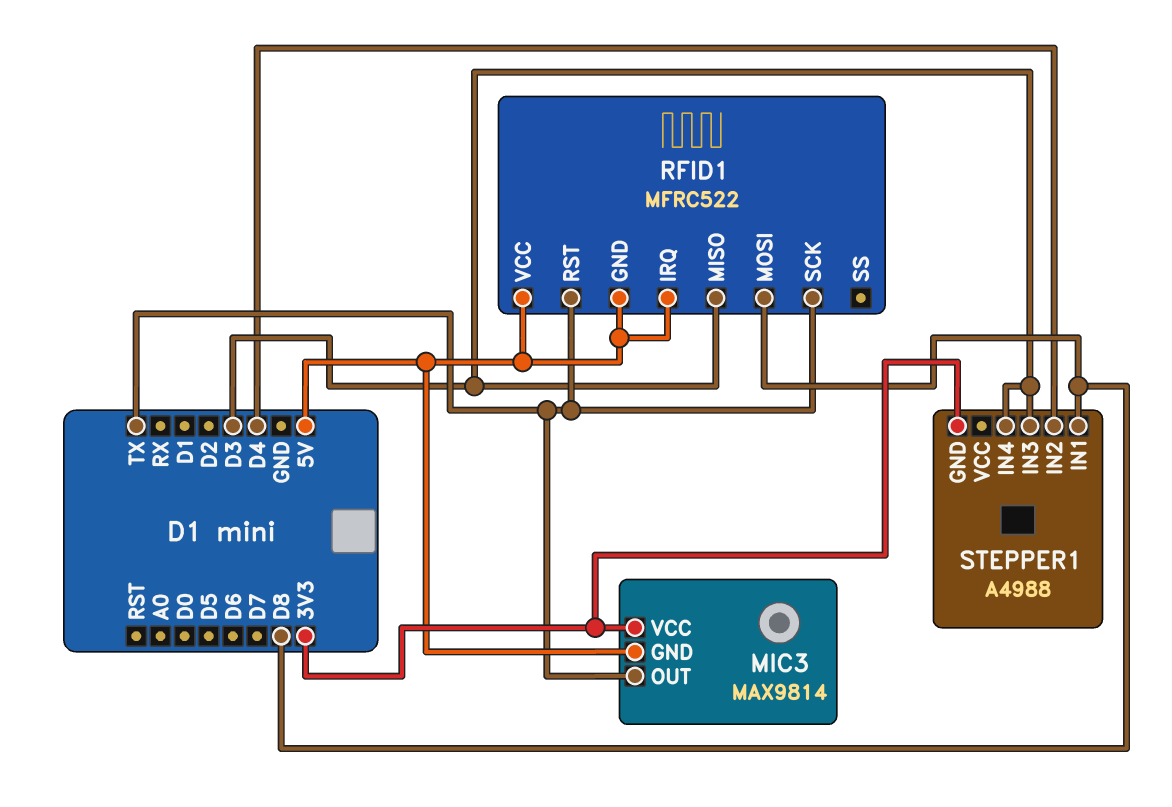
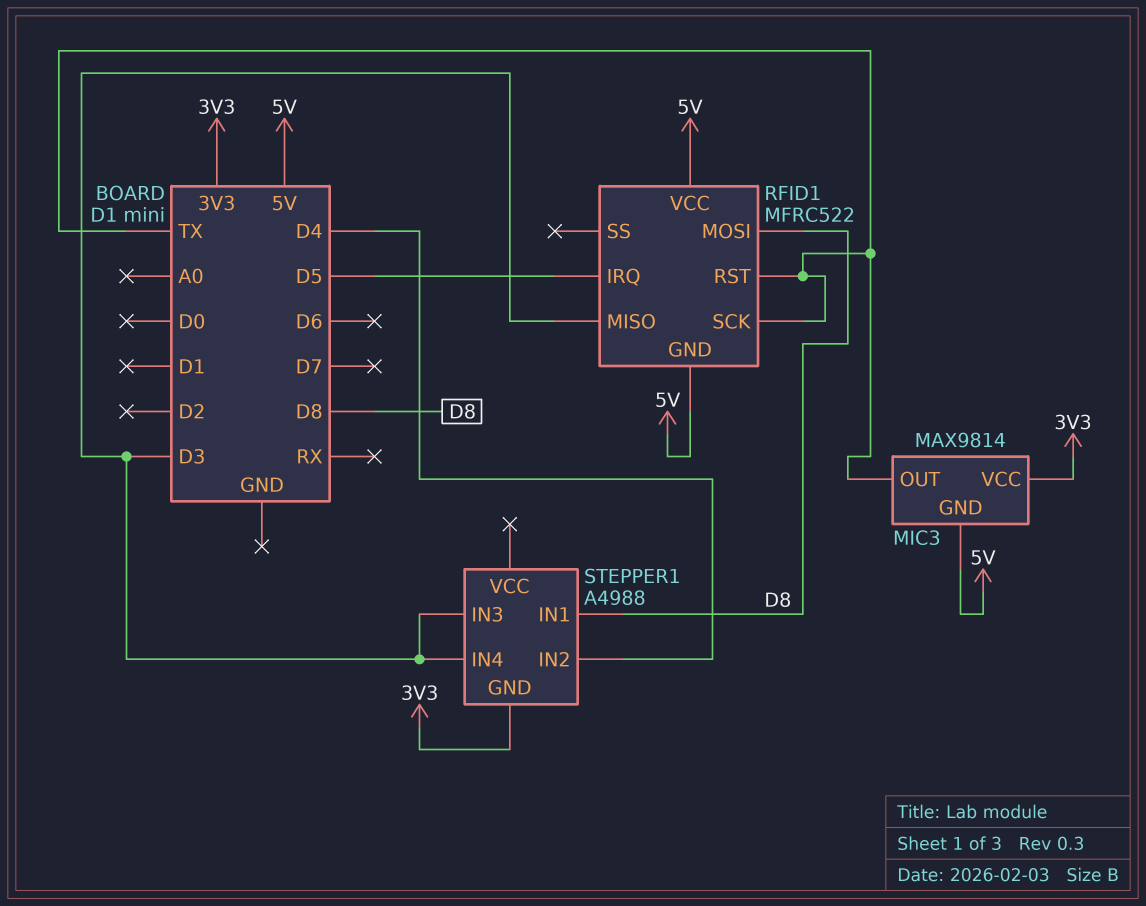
RFID1 pin IRQ: 5V -> D5

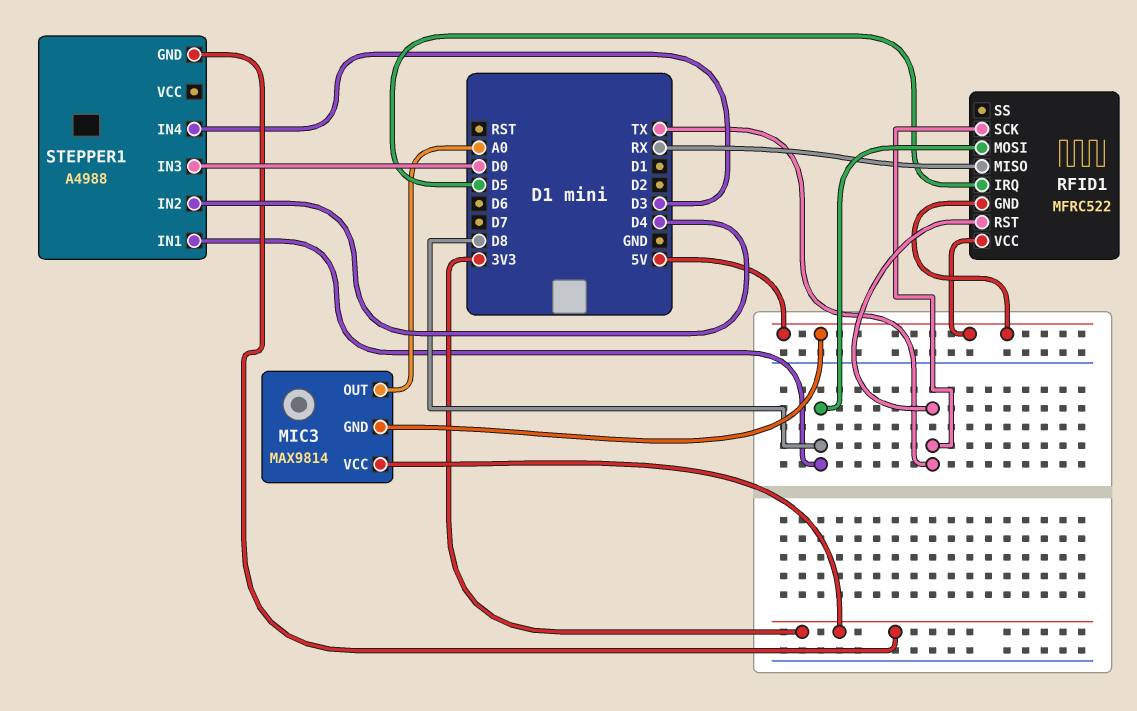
MIC3 pin OUT: TX -> A0
RFID1 pin MISO: D3 -> RX
STEPPER1 pin IN3: D3 -> D0

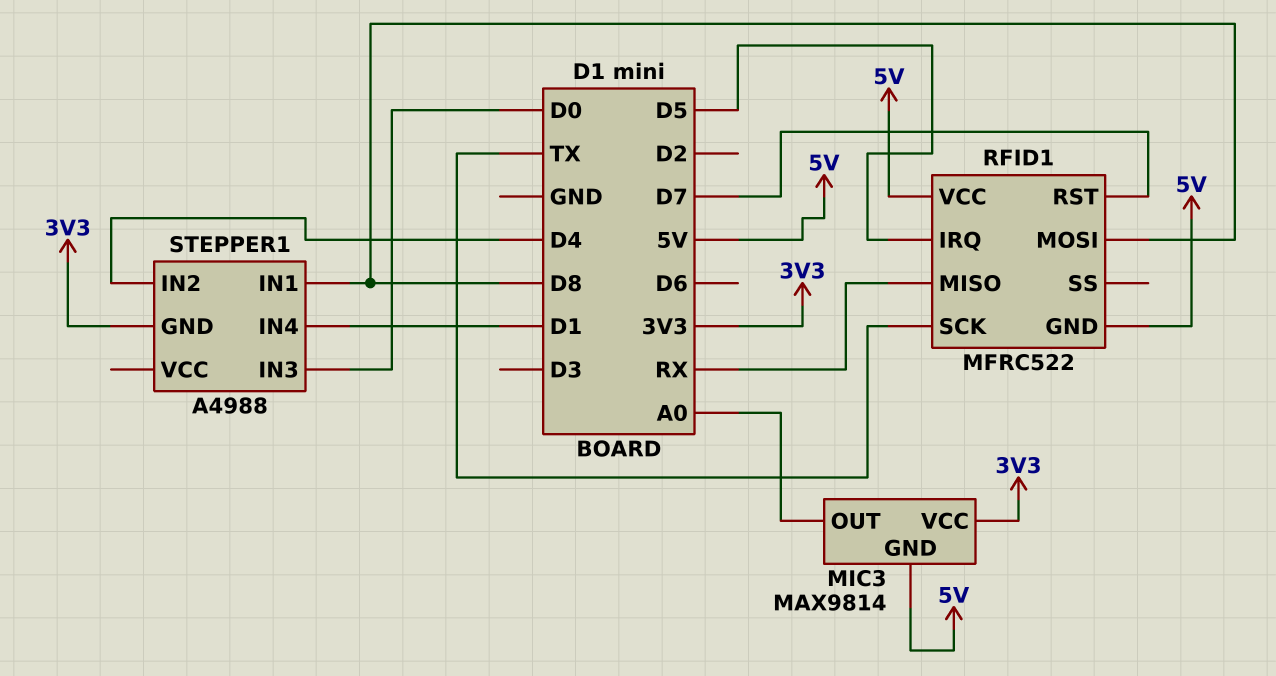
RFID1 pin RST: TX -> D7
STEPPER1 pin IN4: D3 -> D1

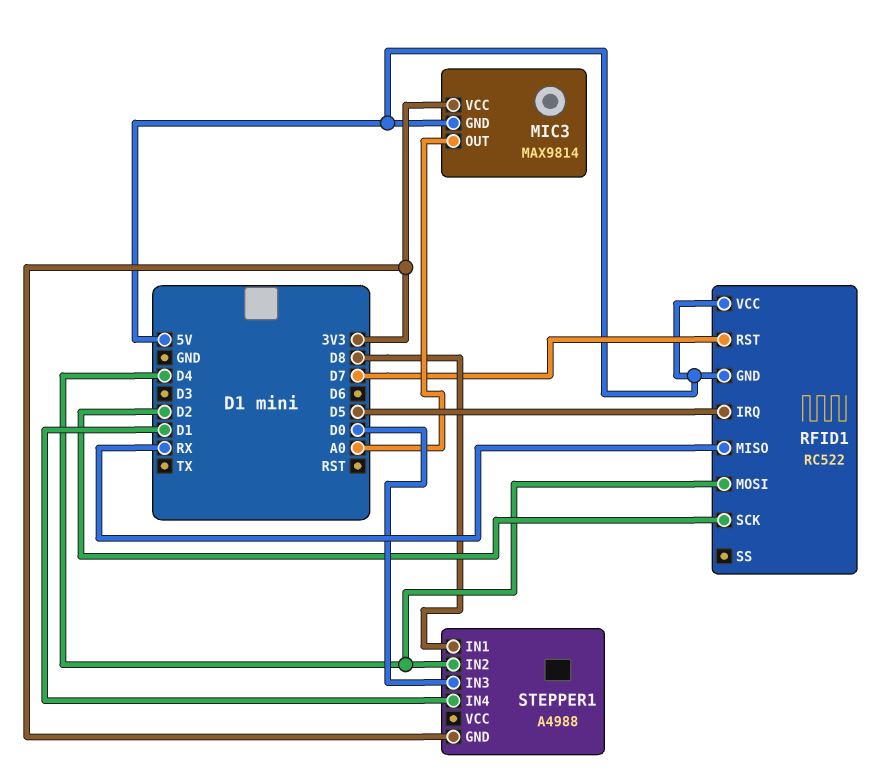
RFID1: MFRC522 -> RC522
RFID1 pin MOSI: D8 -> D4
RFID1 pin SCK: TX -> D2

